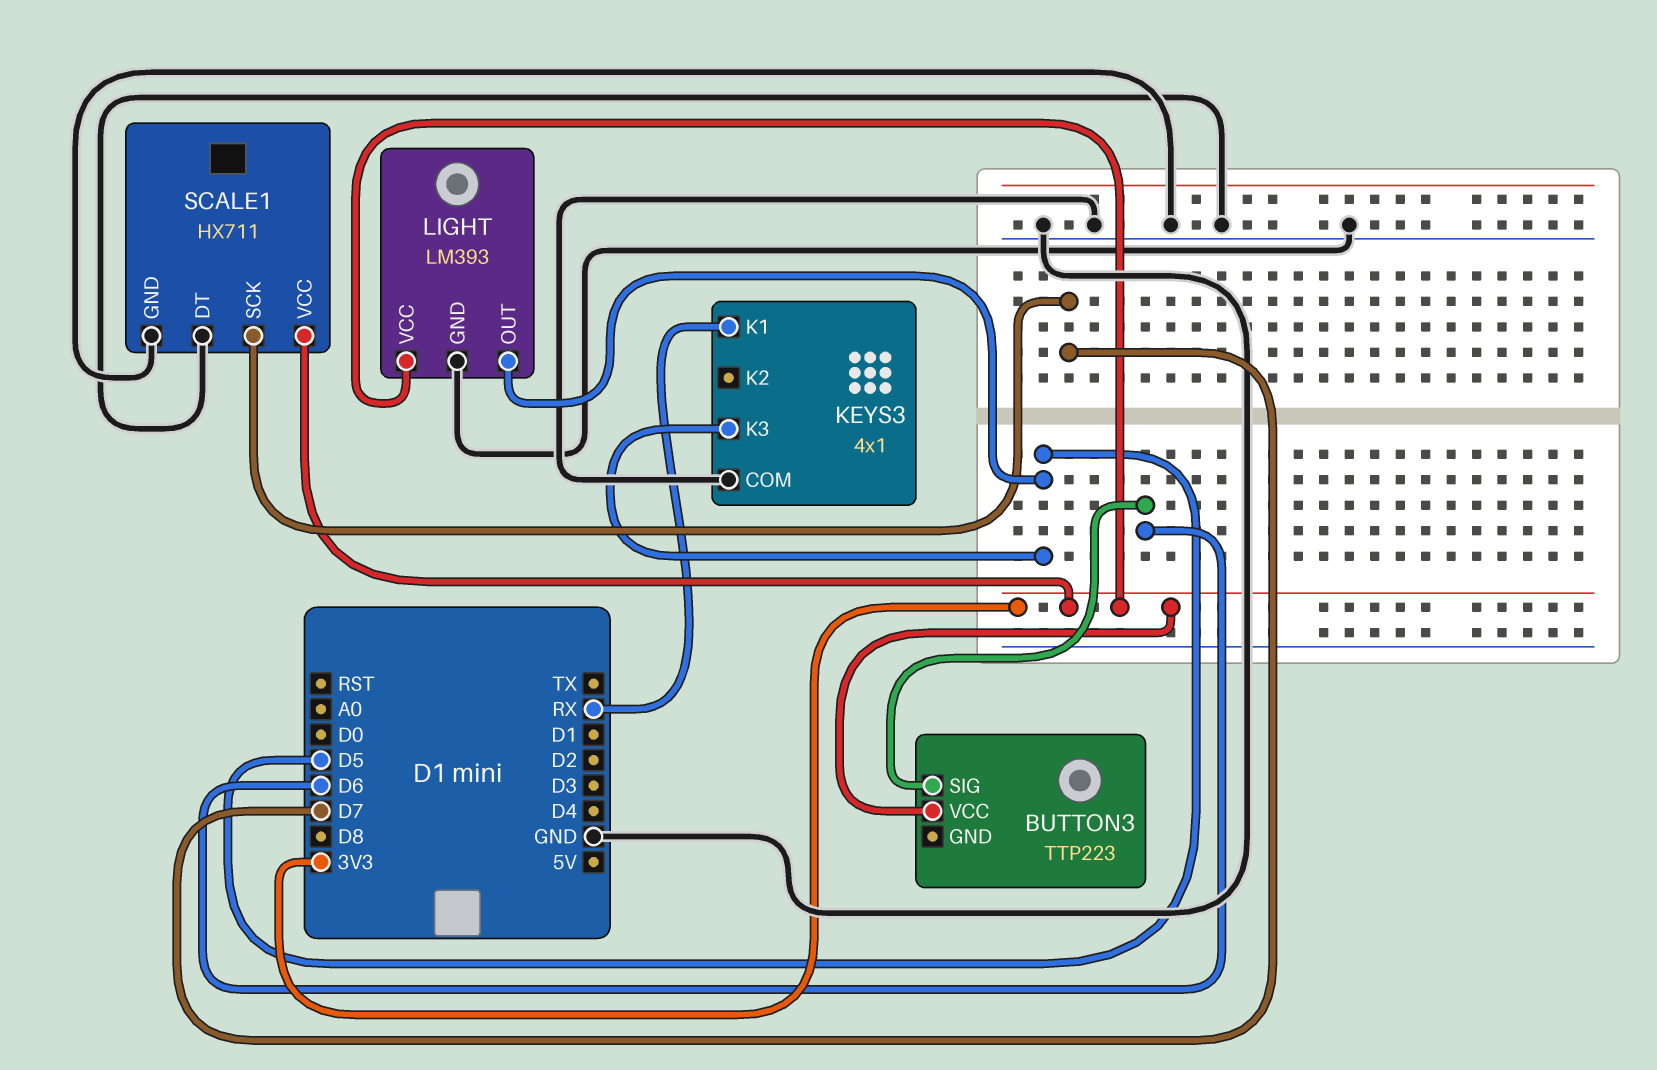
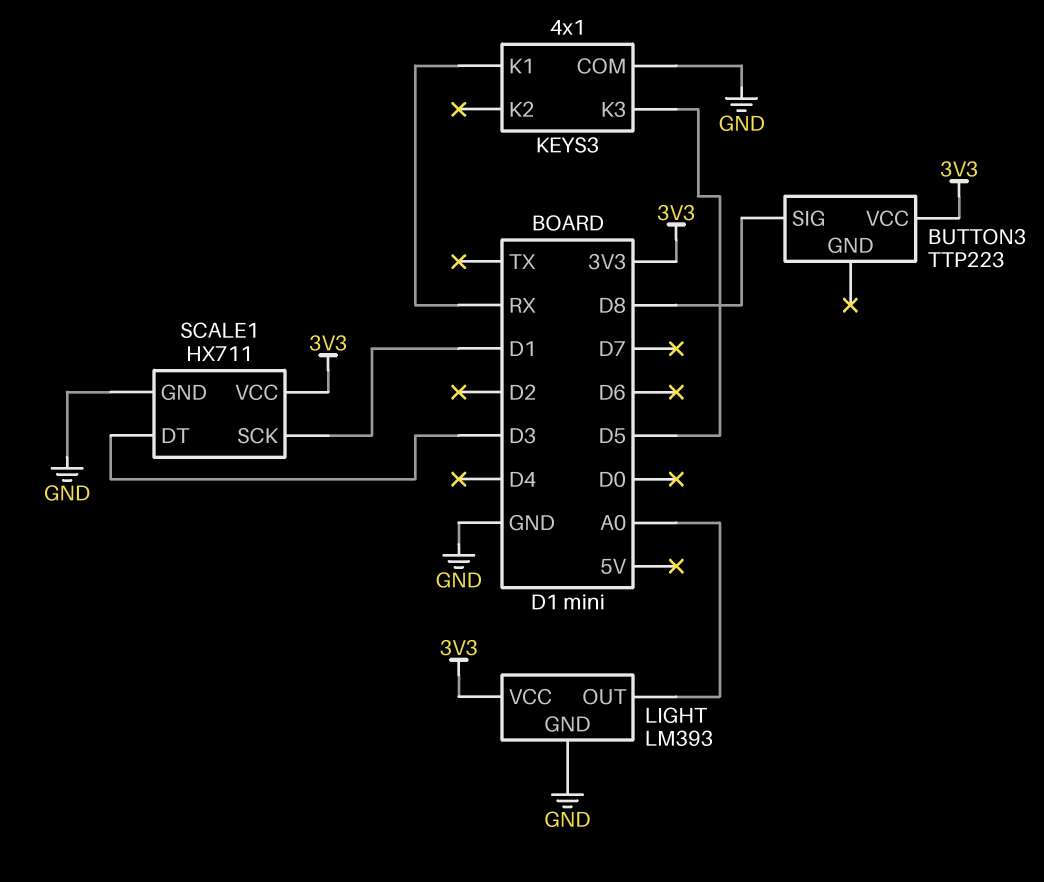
BUTTON3 pin SIG: D6 -> D8
LIGHT pin OUT: D5 -> A0
SCALE1 pin DT: GND -> D3
SCALE1 pin SCK: D7 -> D1

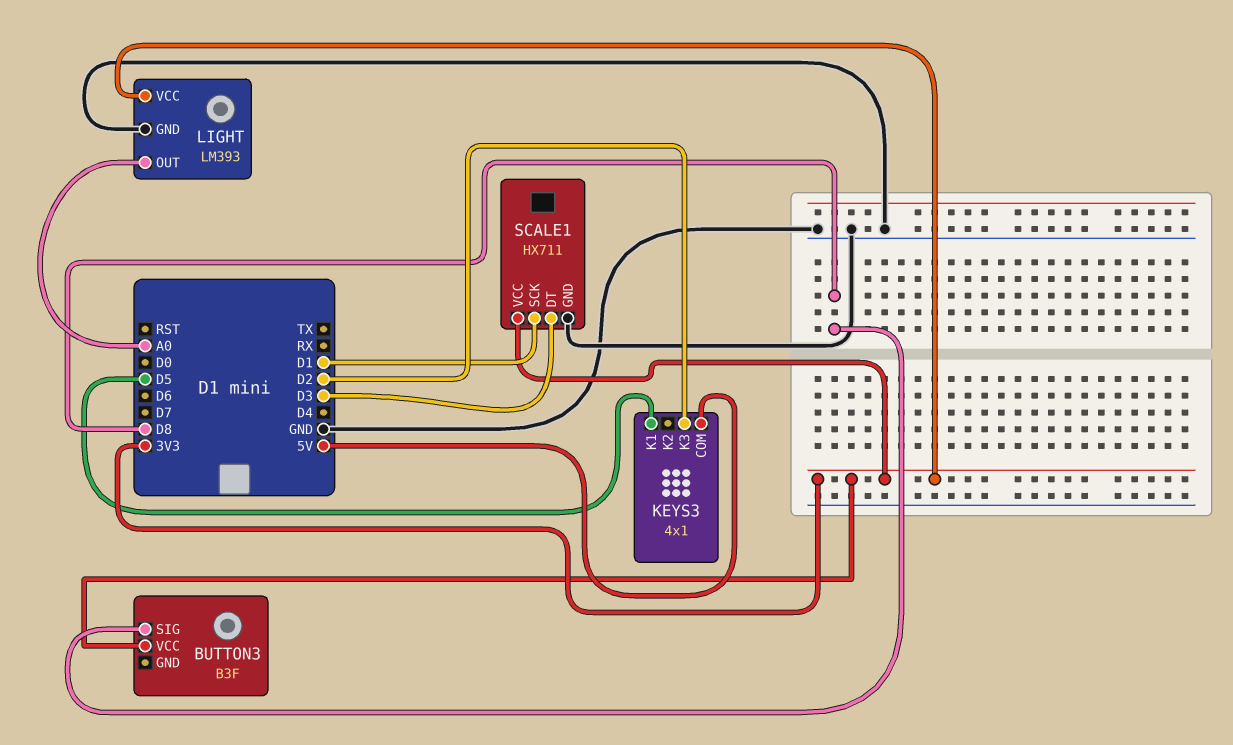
BUTTON3: TTP223 -> B3F
KEYS3 pin COM: GND -> 5V
KEYS3 pin K1: RX -> D5
KEYS3 pin K3: D5 -> D2

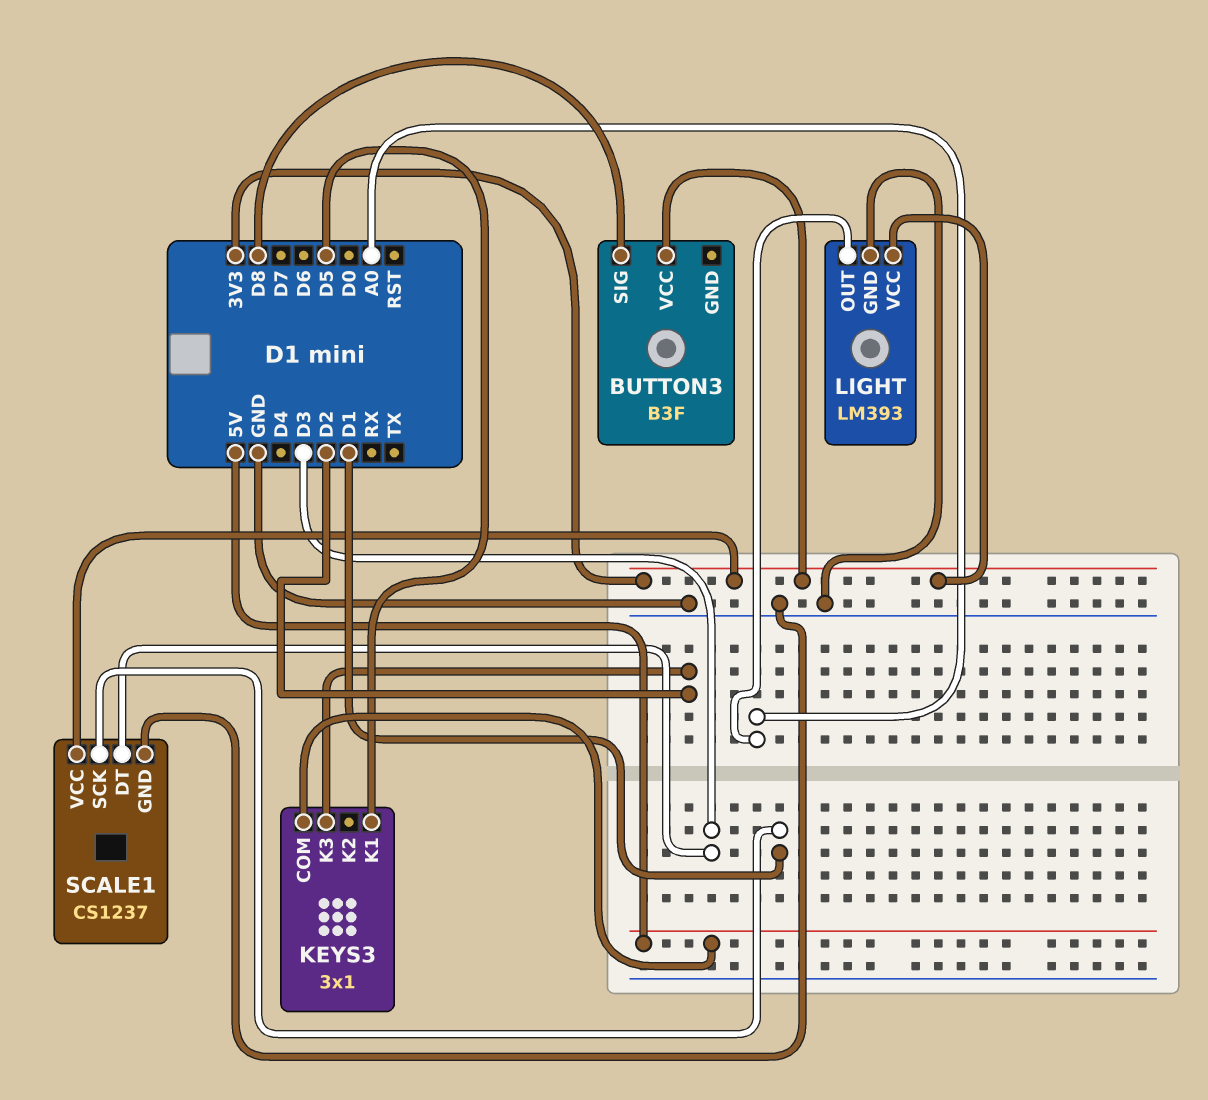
KEYS3: 4x1 -> 3x1
SCALE1: HX711 -> CS1237

